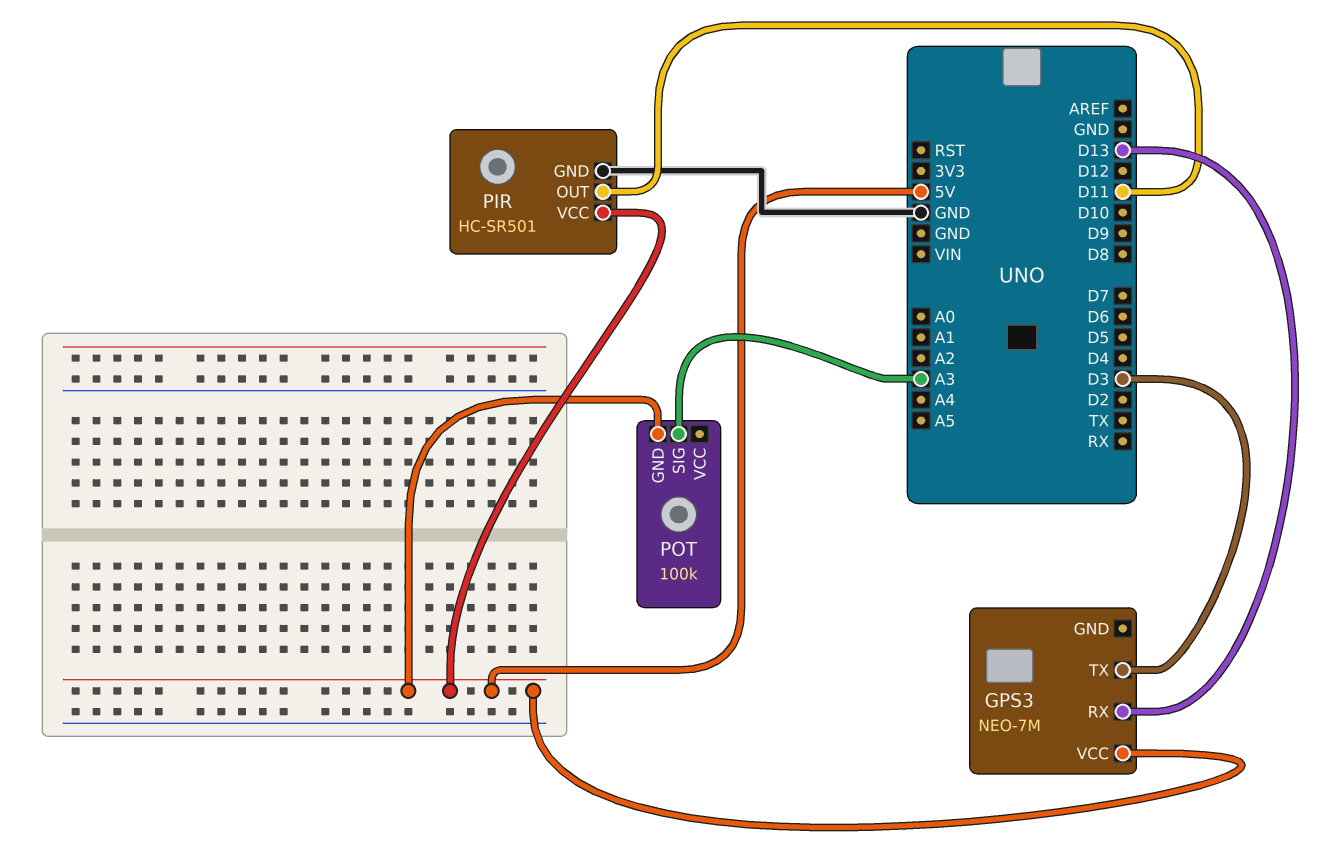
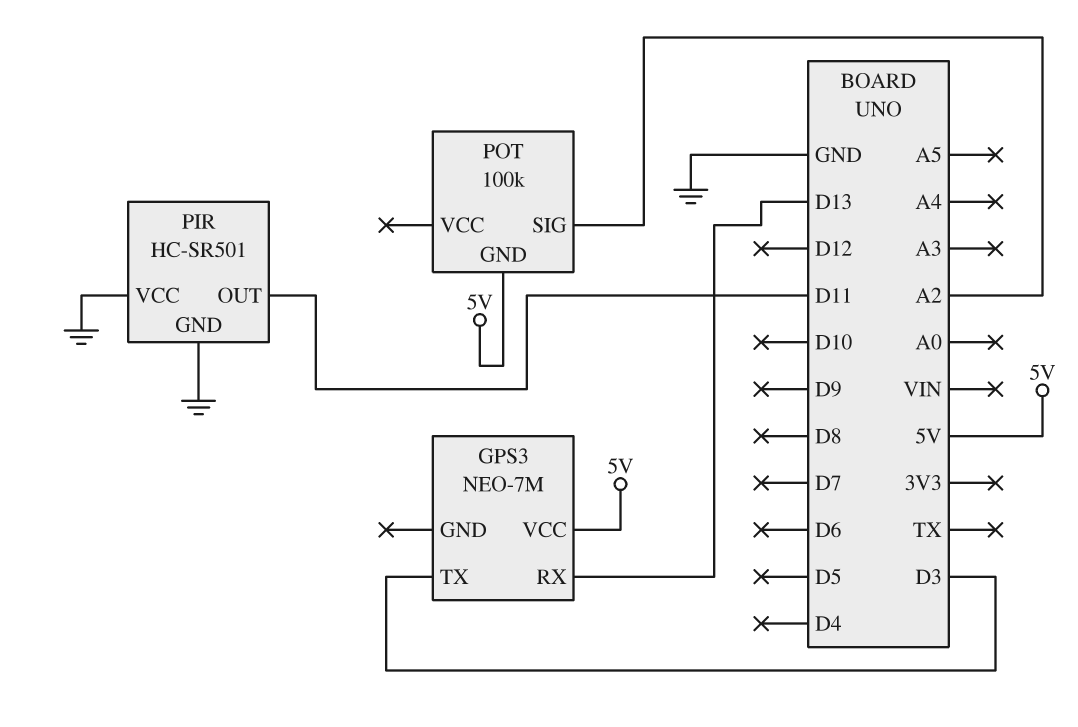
PIR pin VCC: 5V -> GND
POT pin SIG: A3 -> A2

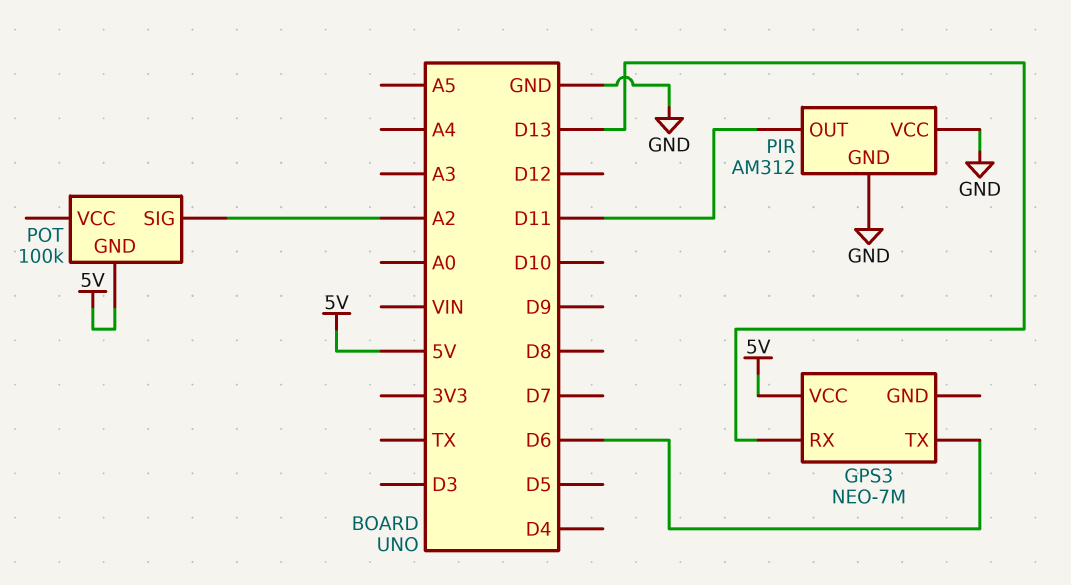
GPS3 pin TX: D3 -> D6
PIR: HC-SR501 -> AM312

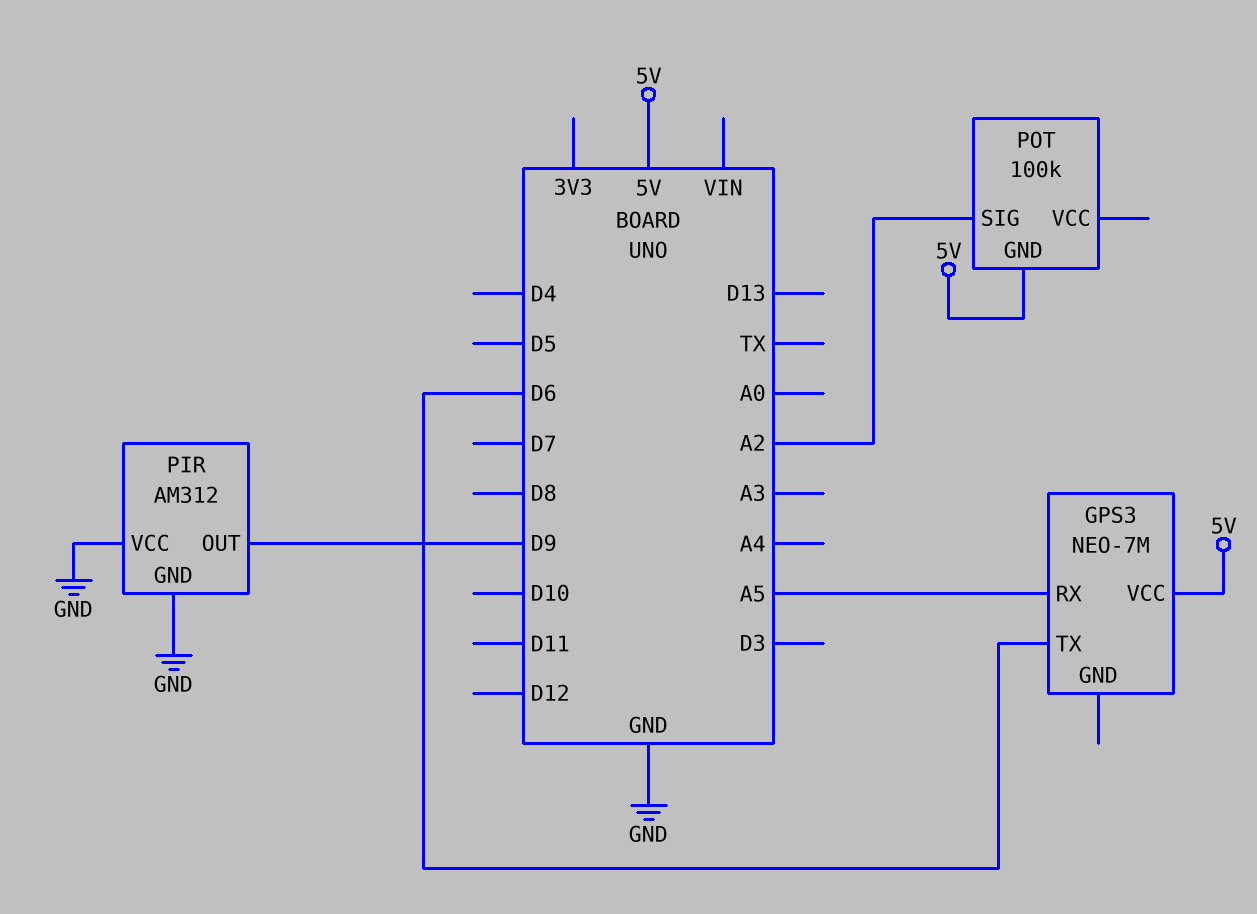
GPS3 pin RX: D13 -> A5
PIR pin OUT: D11 -> D9

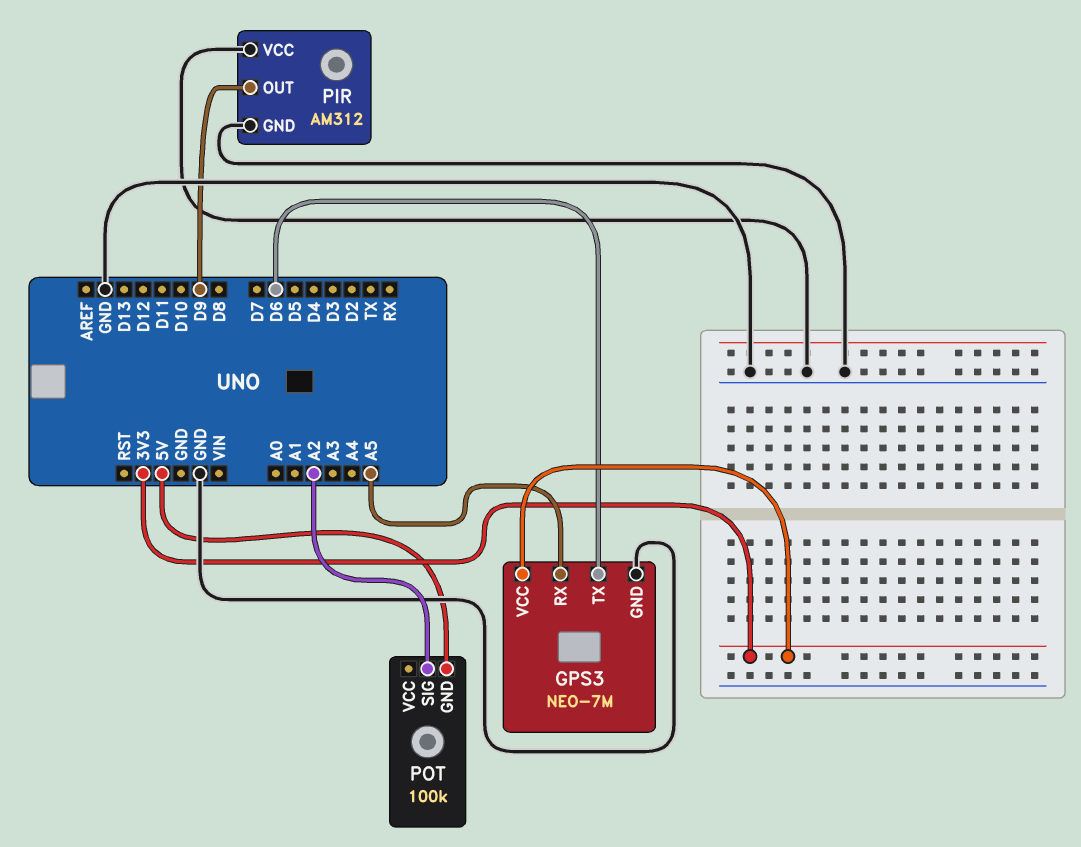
GPS3 pin GND: none -> GND
GPS3 pin VCC: 5V -> 3V3

